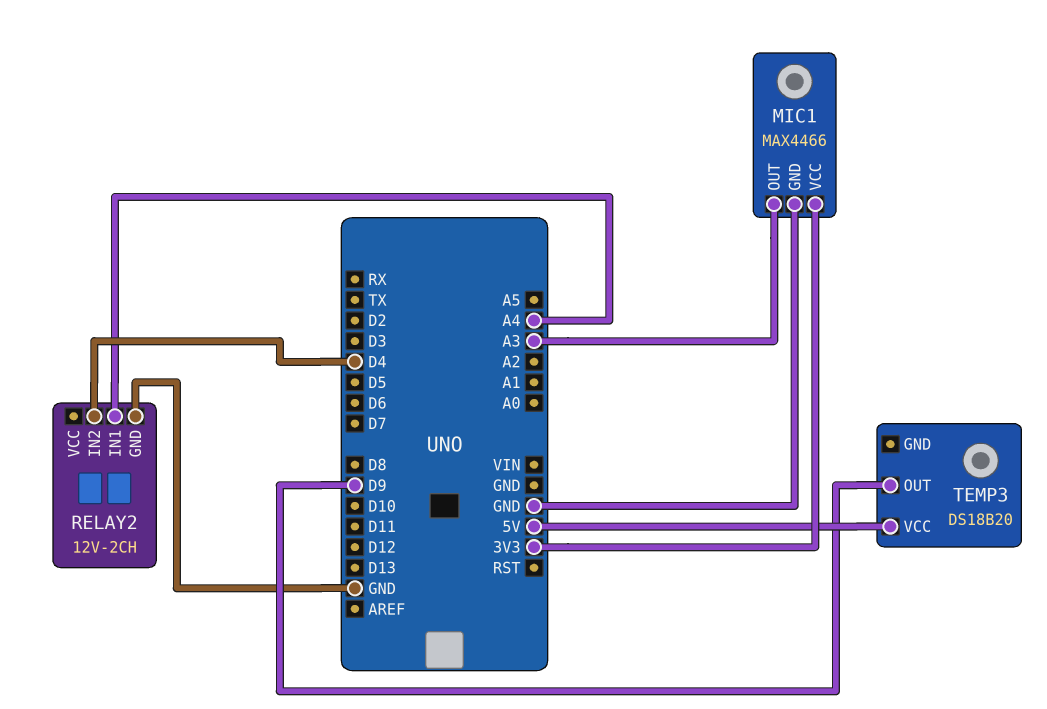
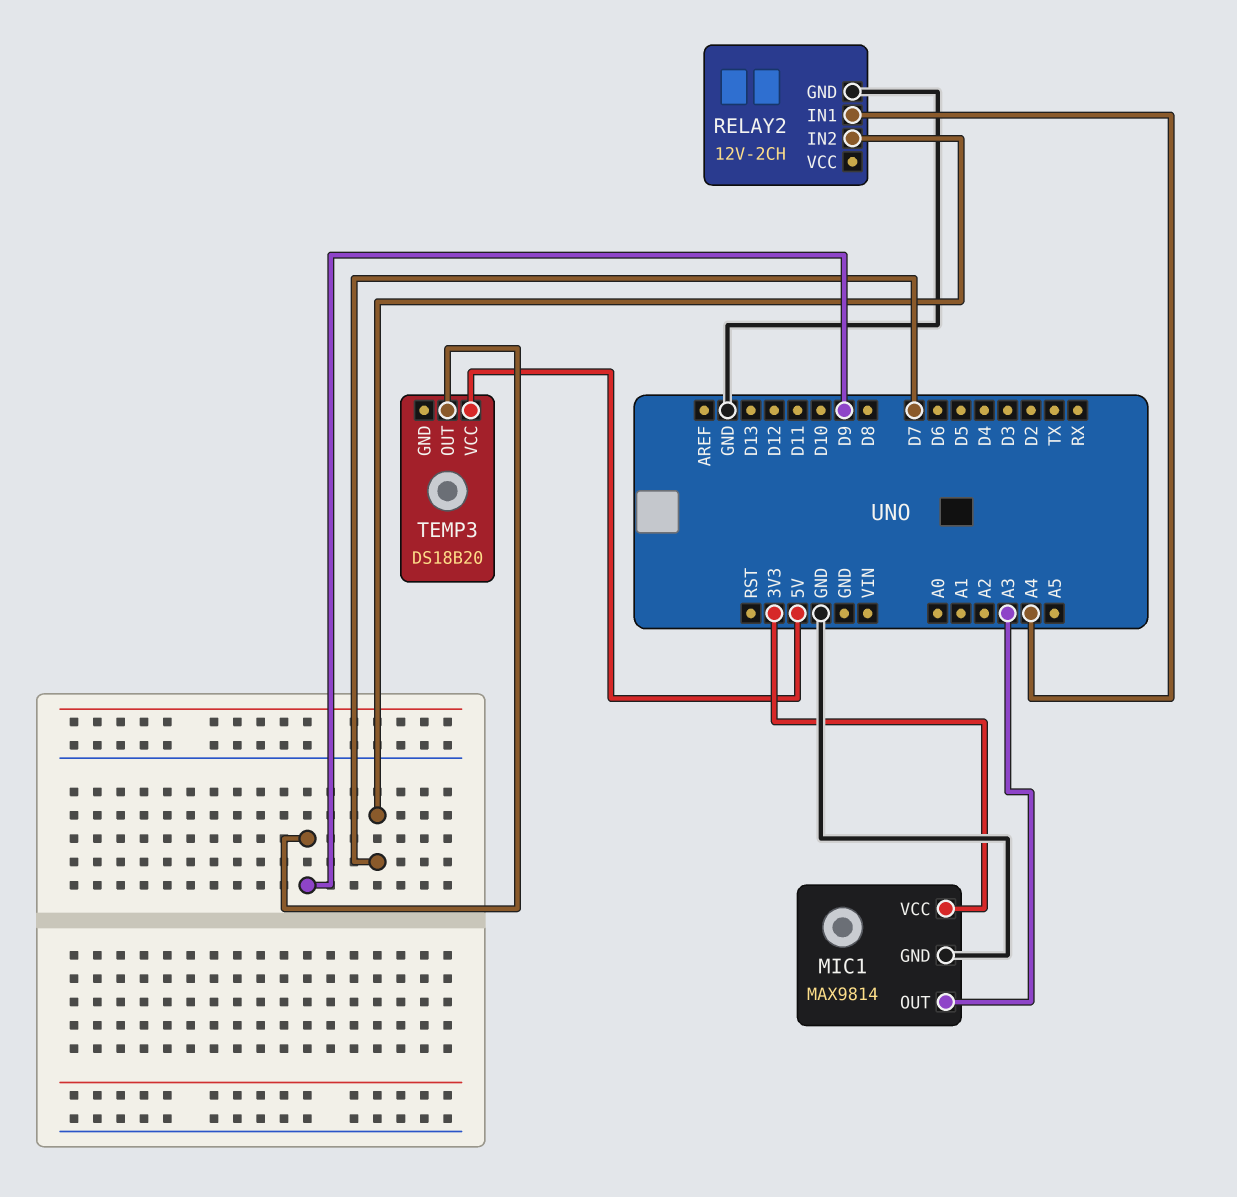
MIC1: MAX4466 -> MAX9814
RELAY2 pin IN2: D4 -> D7

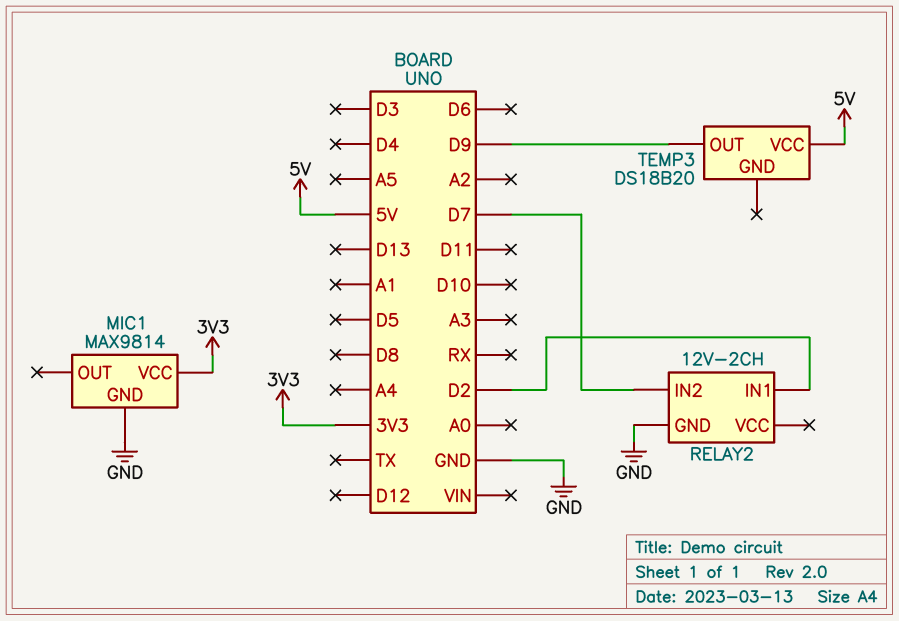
MIC1 pin OUT: A3 -> none
RELAY2 pin IN1: A4 -> D2

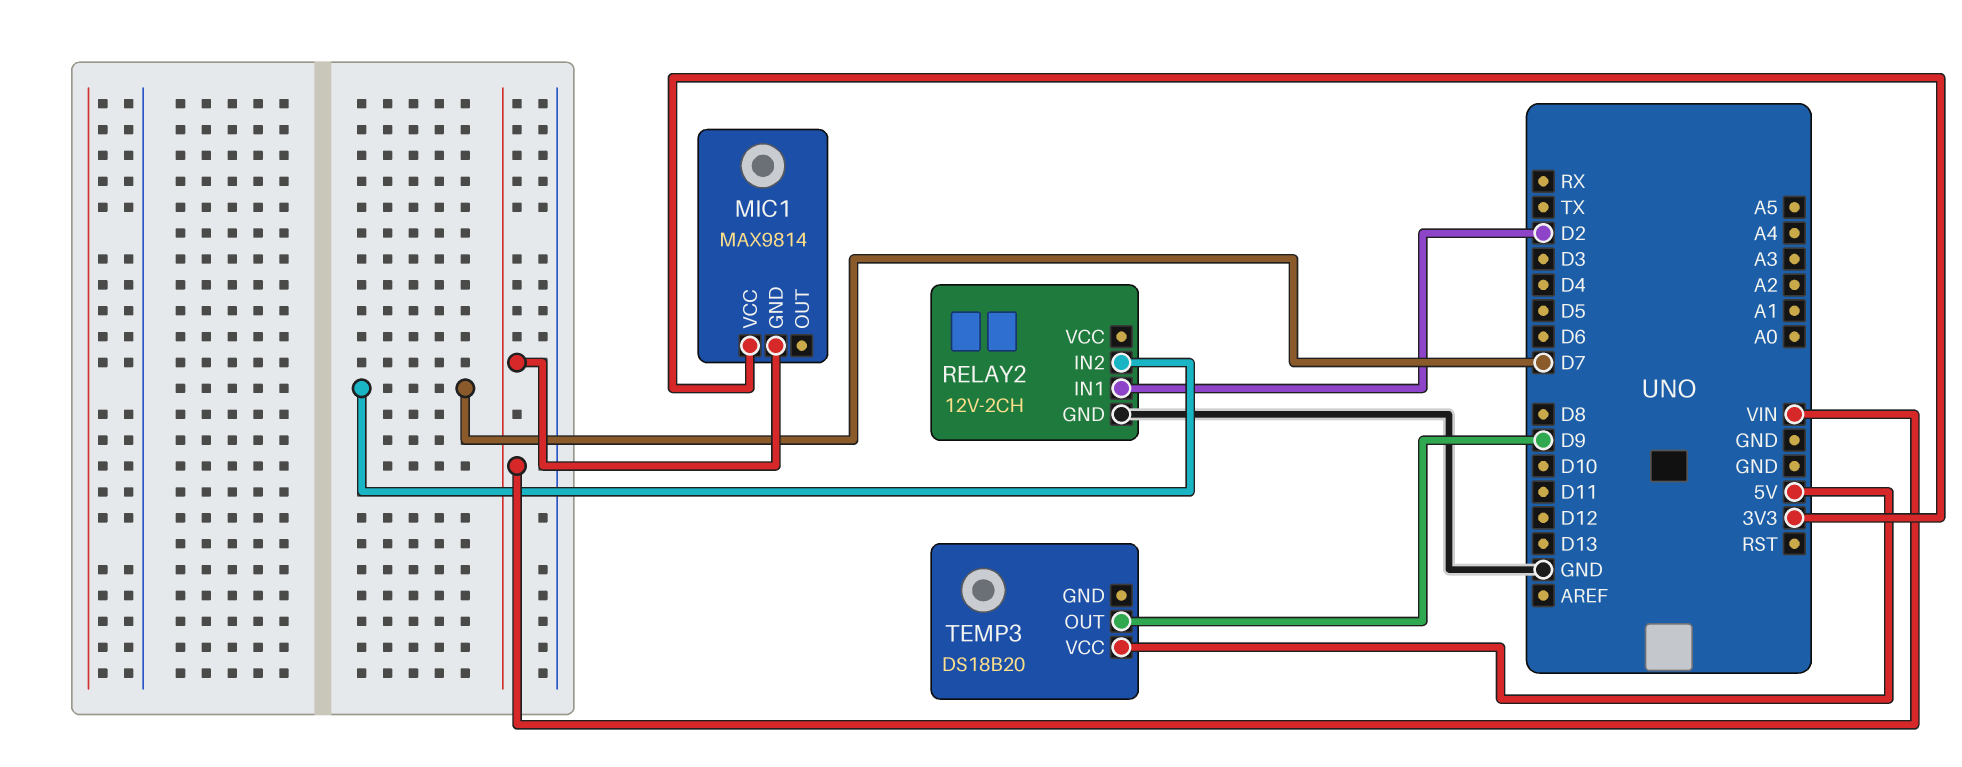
MIC1 pin GND: GND -> VIN

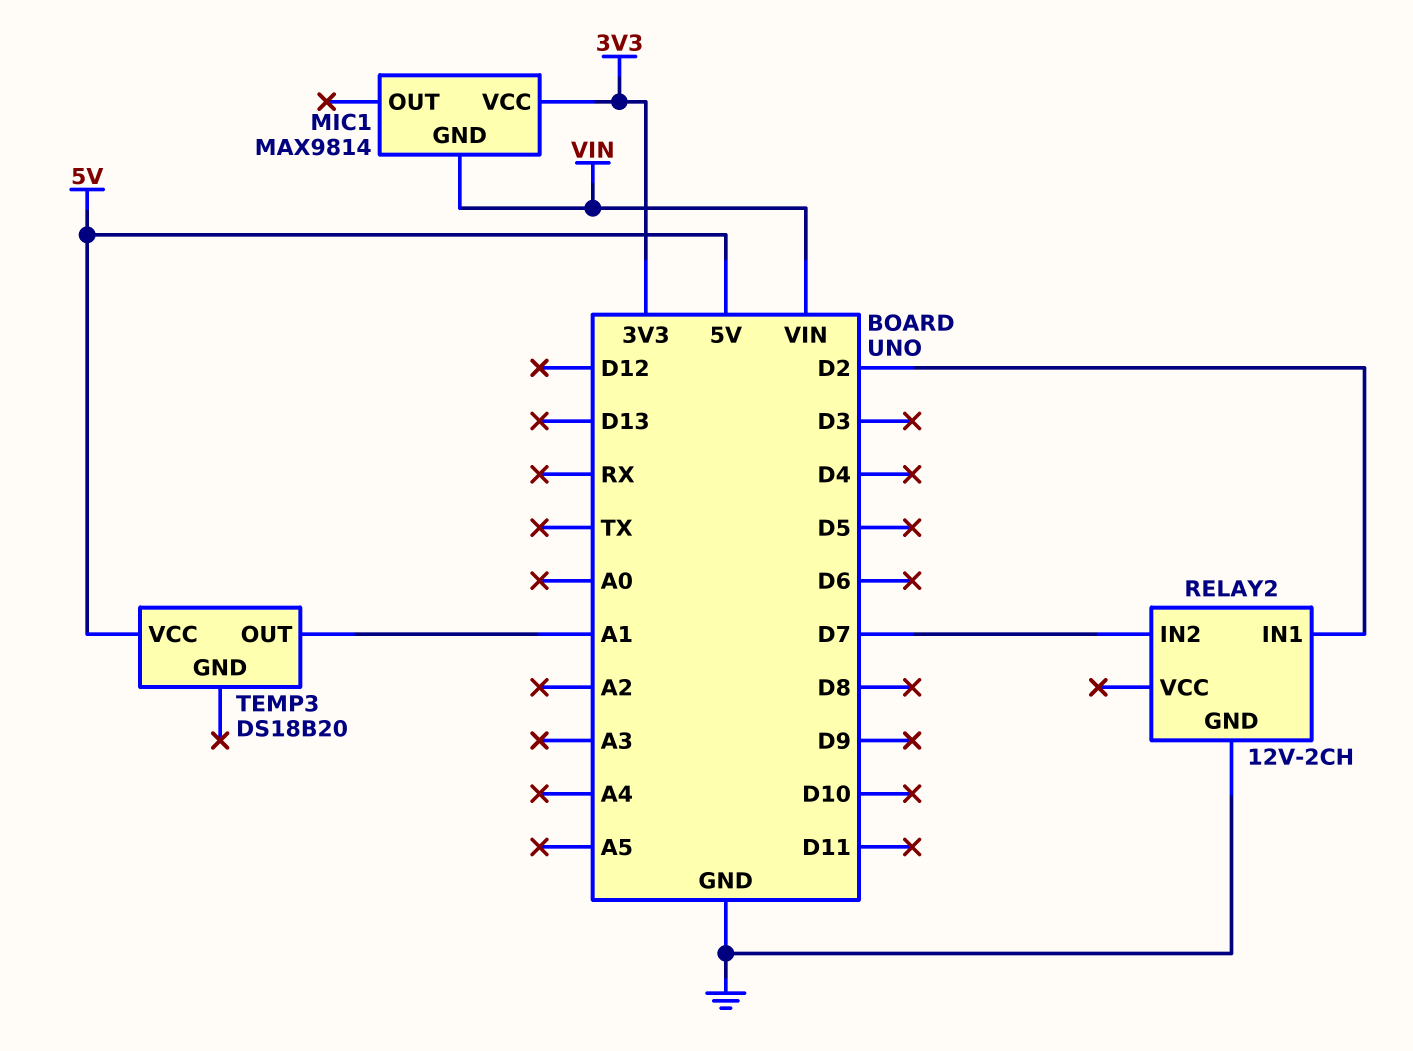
TEMP3 pin OUT: D9 -> A1

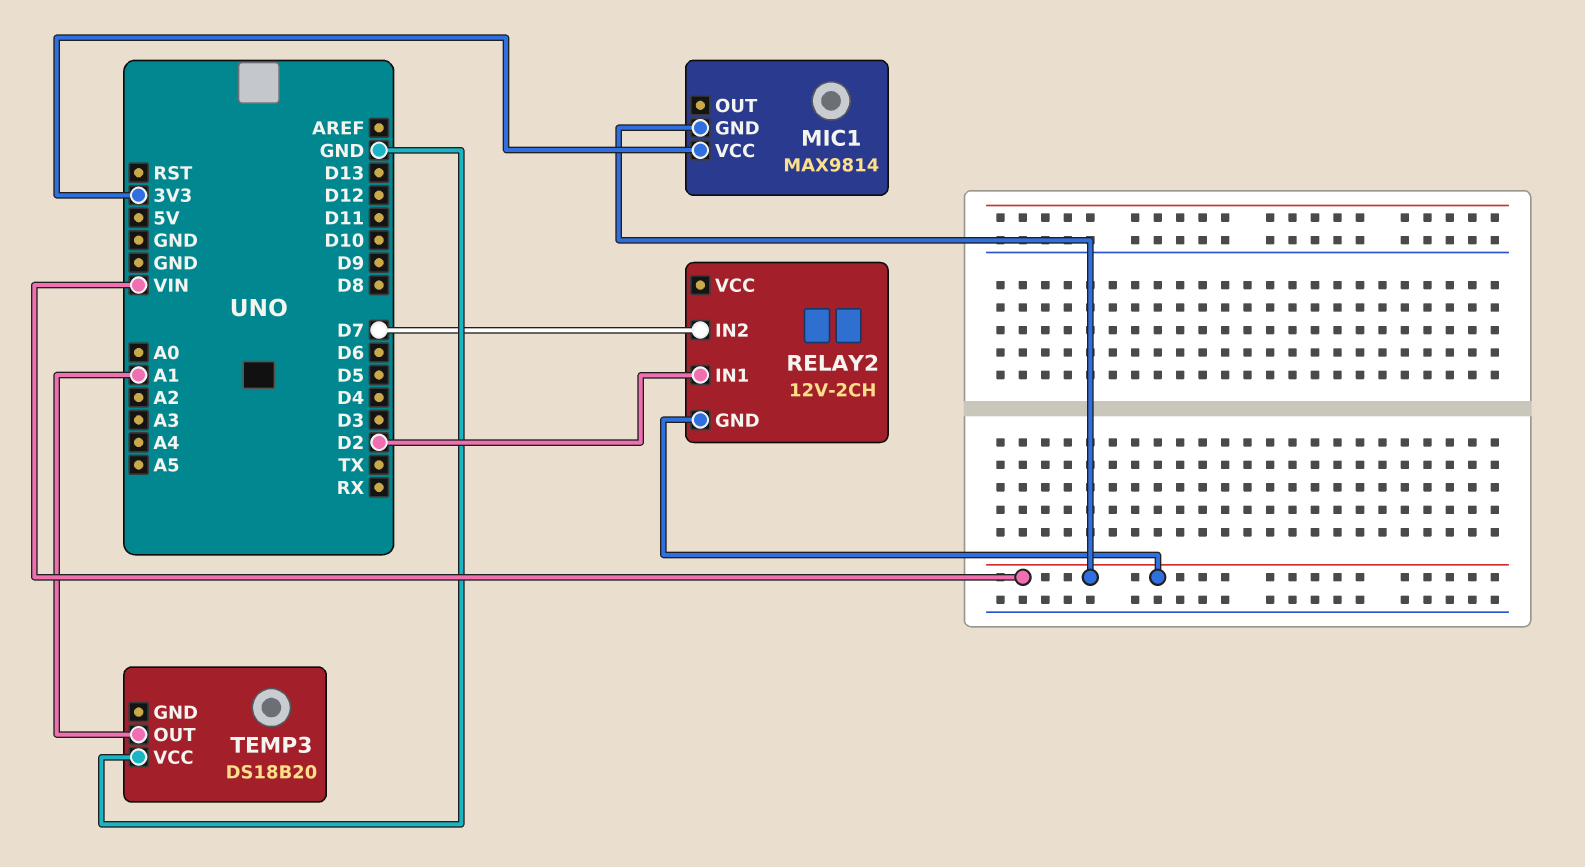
RELAY2 pin GND: GND -> VIN
TEMP3 pin VCC: 5V -> GND

